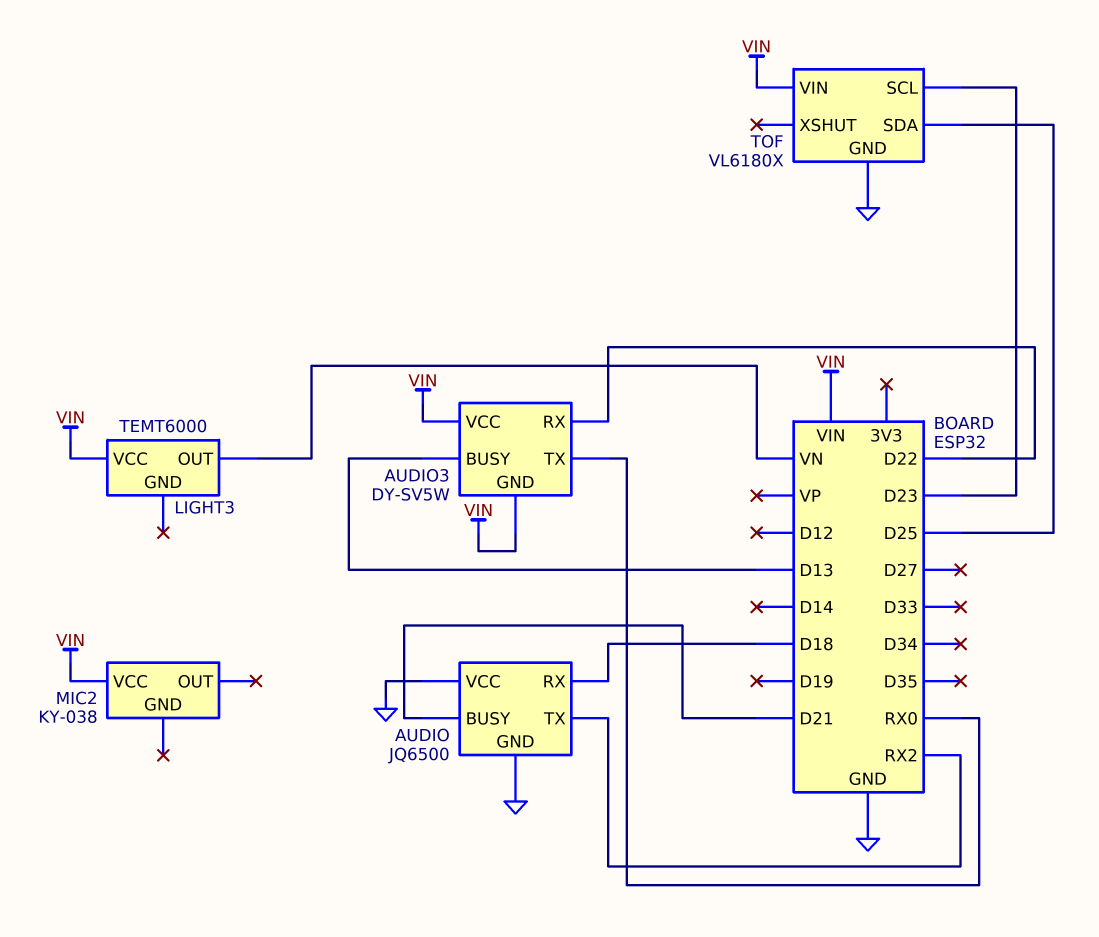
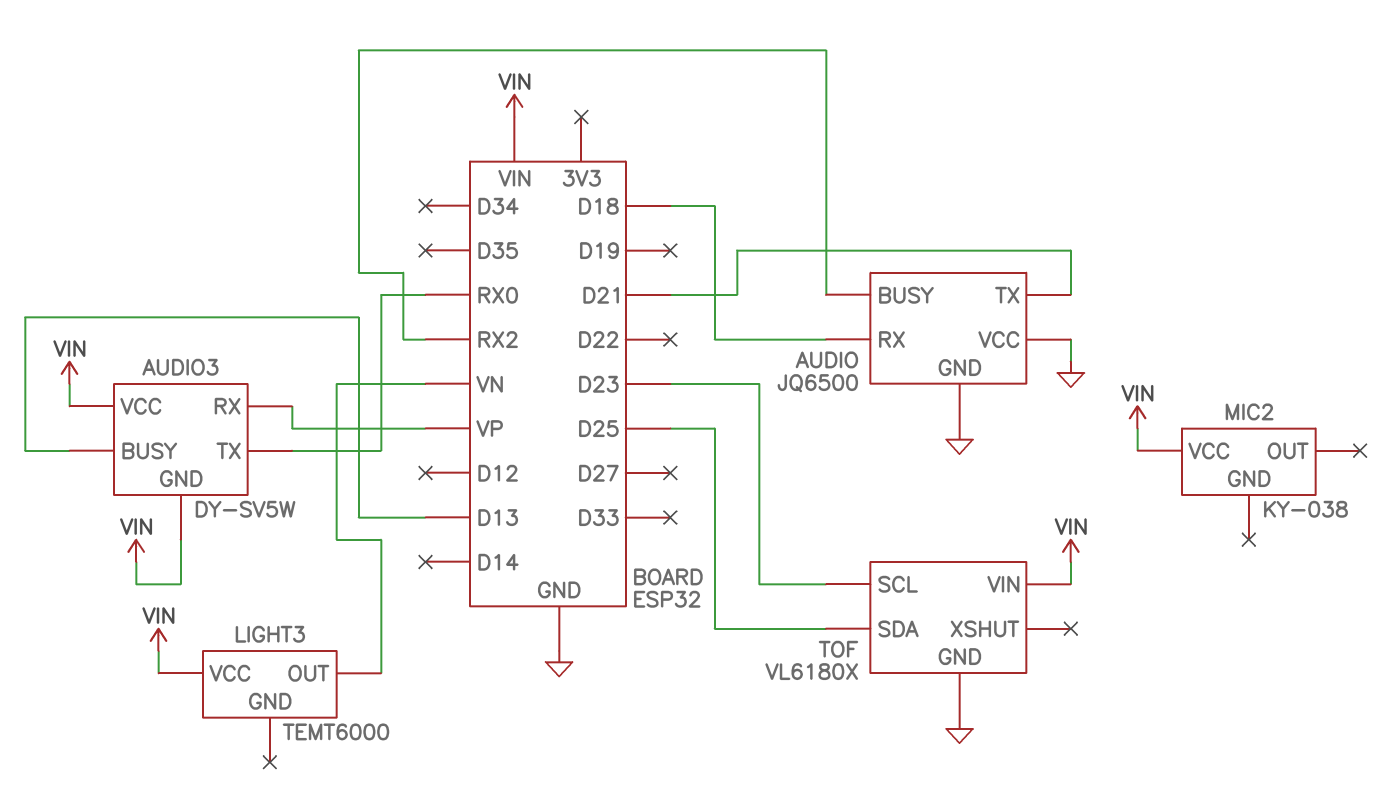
AUDIO pin BUSY: D21 -> RX2
AUDIO pin TX: RX2 -> D21
AUDIO3 pin RX: D22 -> VP

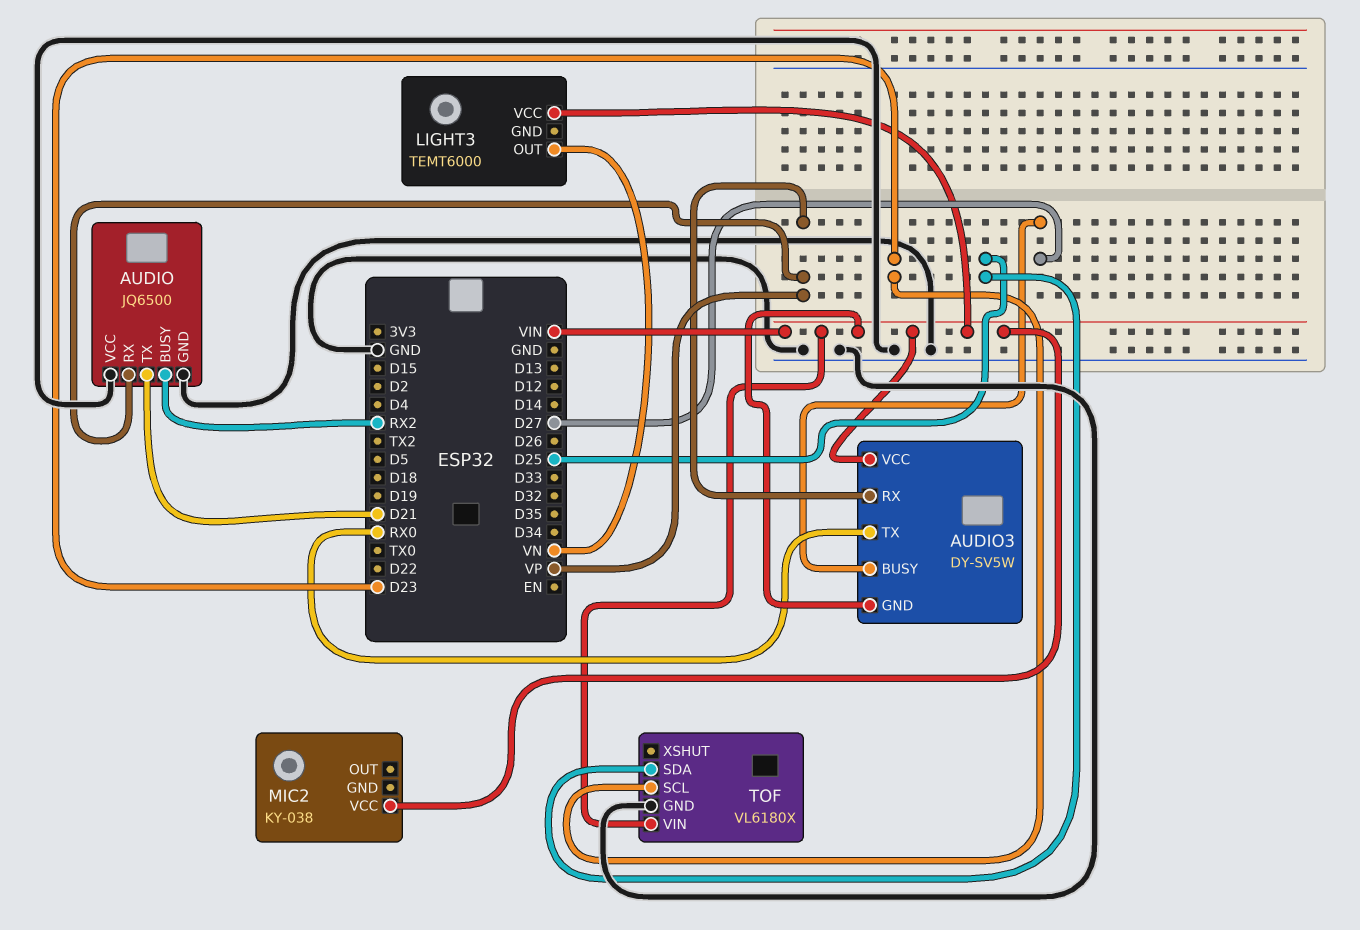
AUDIO pin RX: D18 -> VP
AUDIO3 pin BUSY: D13 -> D27

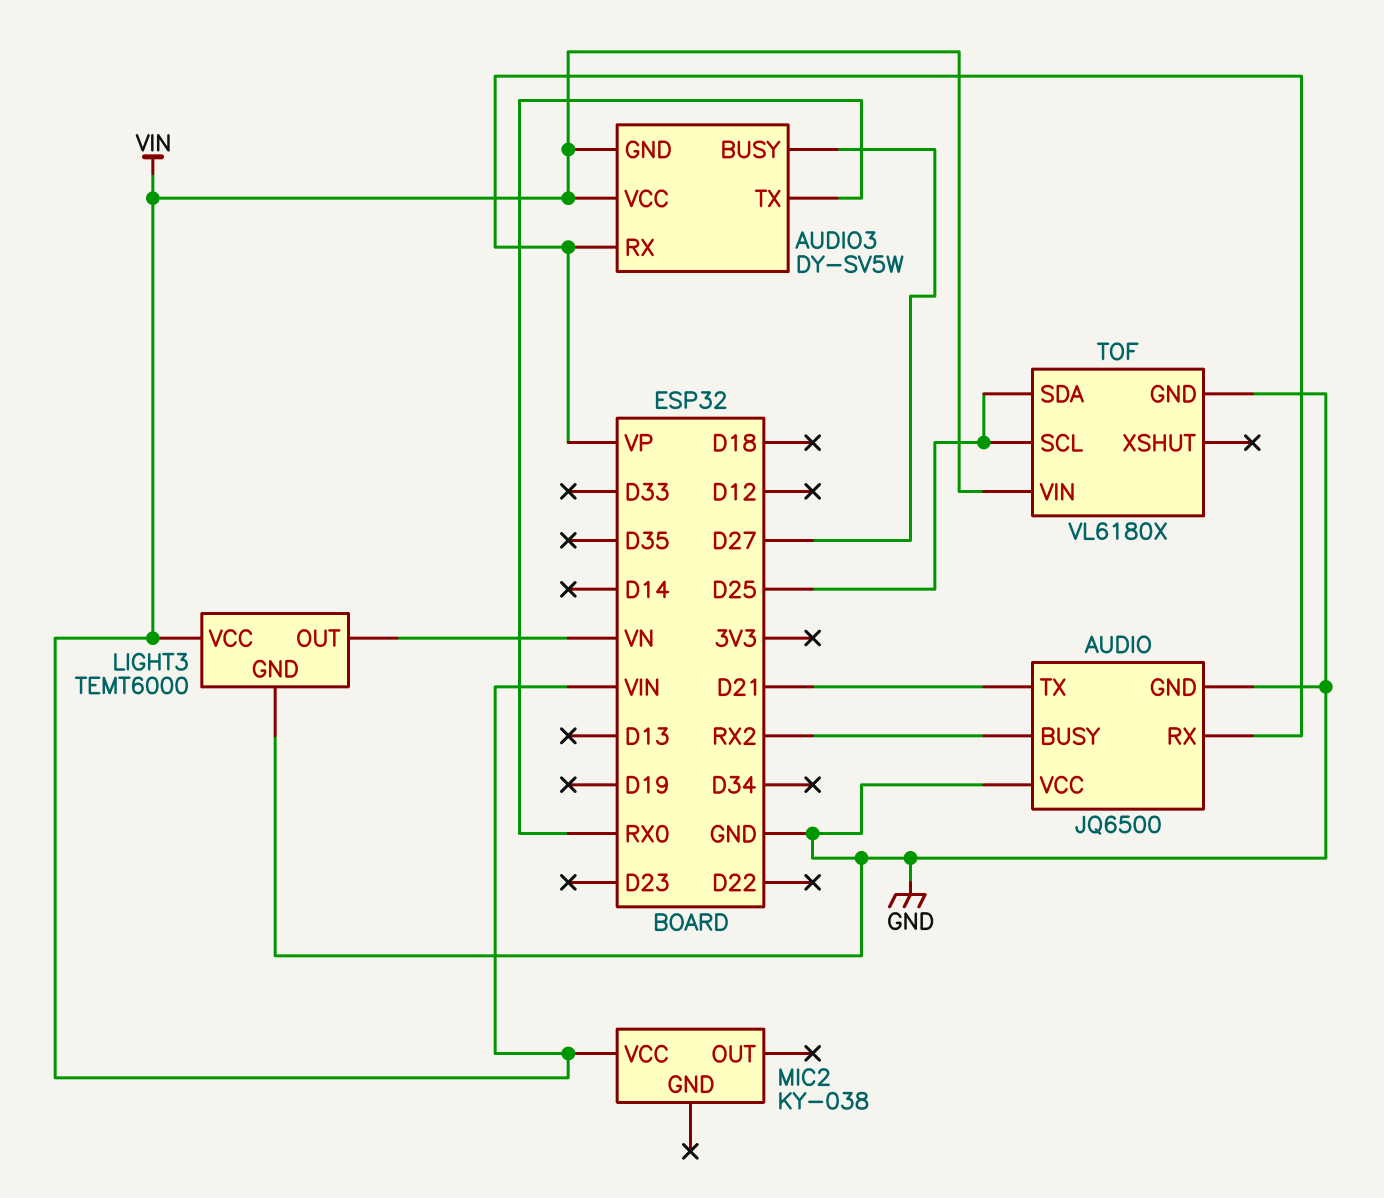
LIGHT3 pin GND: none -> GND
TOF pin SCL: D23 -> D25

